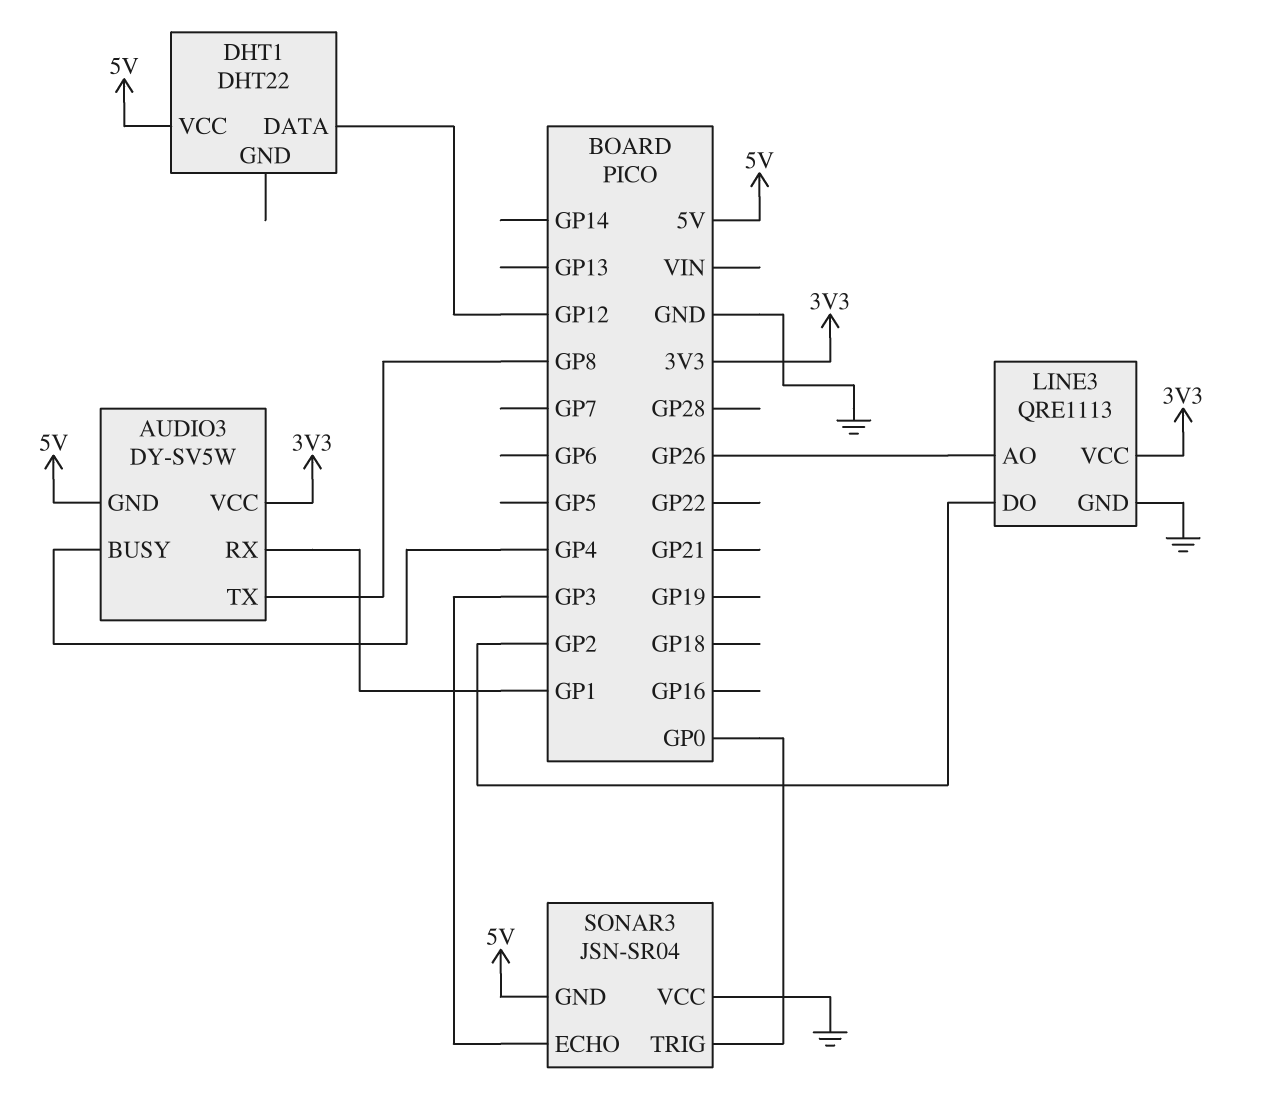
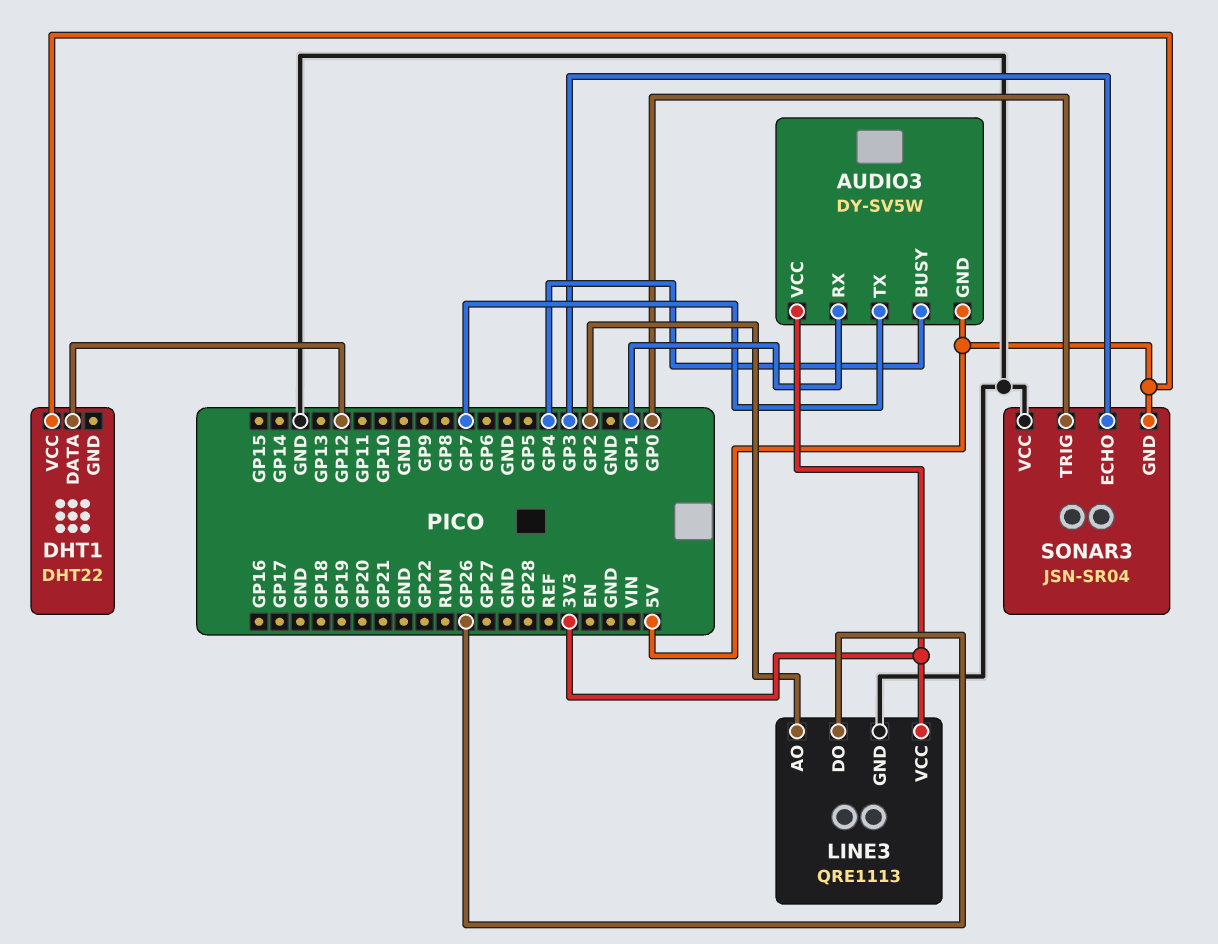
AUDIO3 pin TX: GP8 -> GP7
LINE3 pin AO: GP26 -> GP2
LINE3 pin DO: GP2 -> GP26

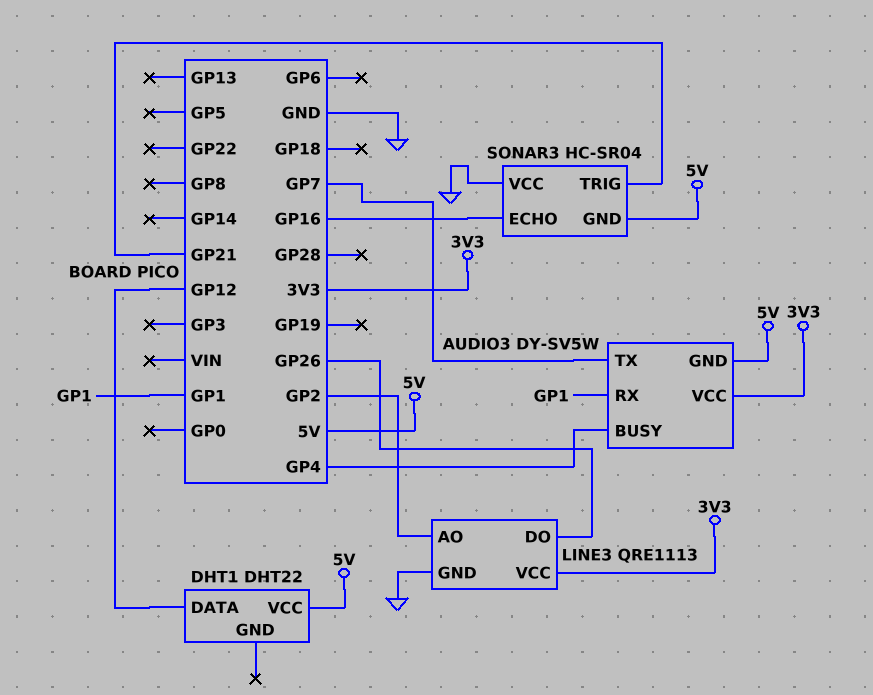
SONAR3: JSN-SR04 -> HC-SR04
SONAR3 pin ECHO: GP3 -> GP16
SONAR3 pin TRIG: GP0 -> GP21

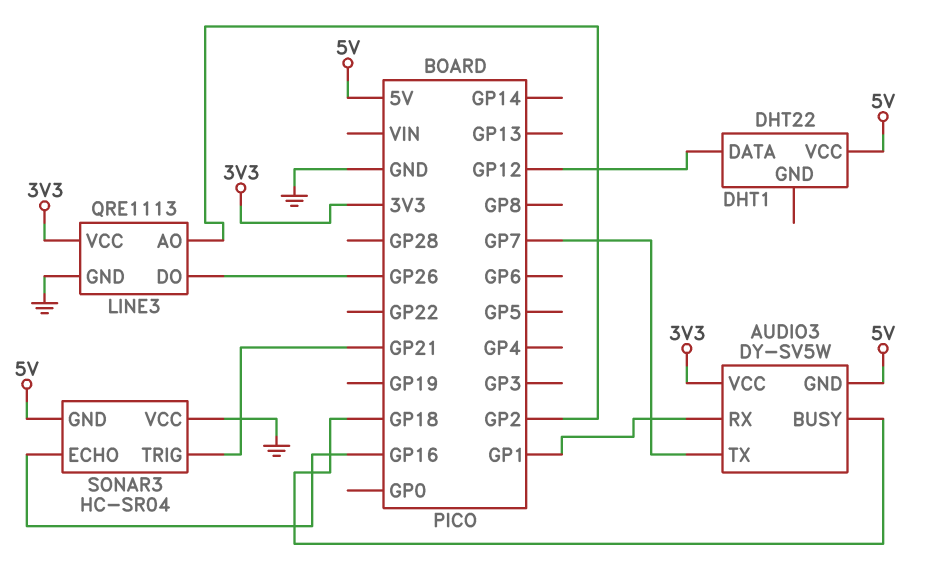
AUDIO3 pin BUSY: GP4 -> GP18

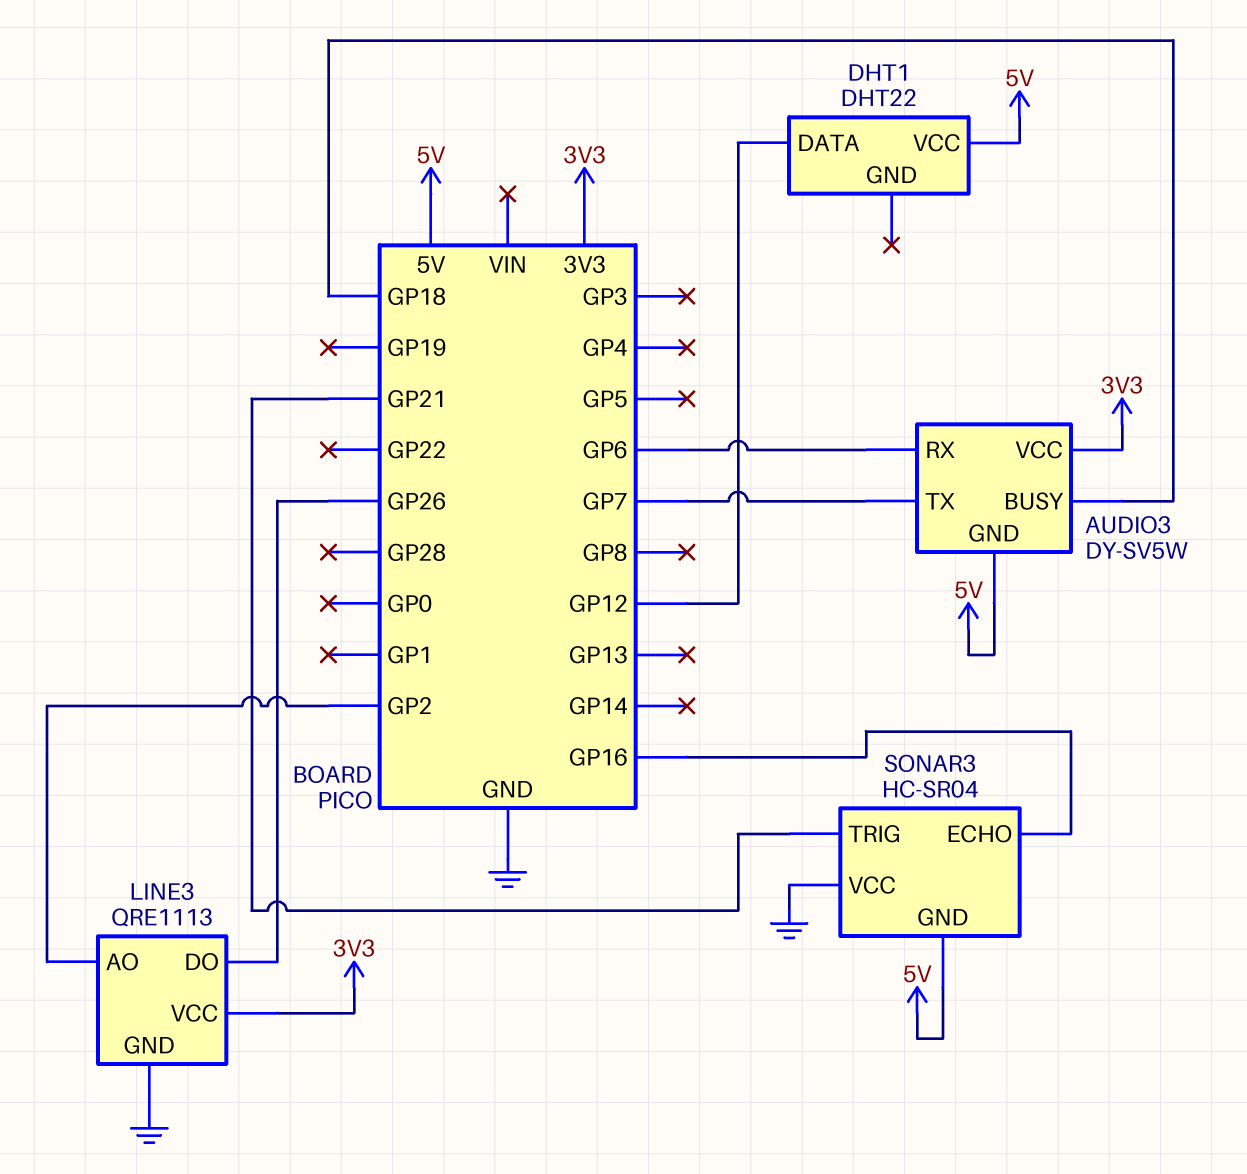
AUDIO3 pin RX: GP1 -> GP6

